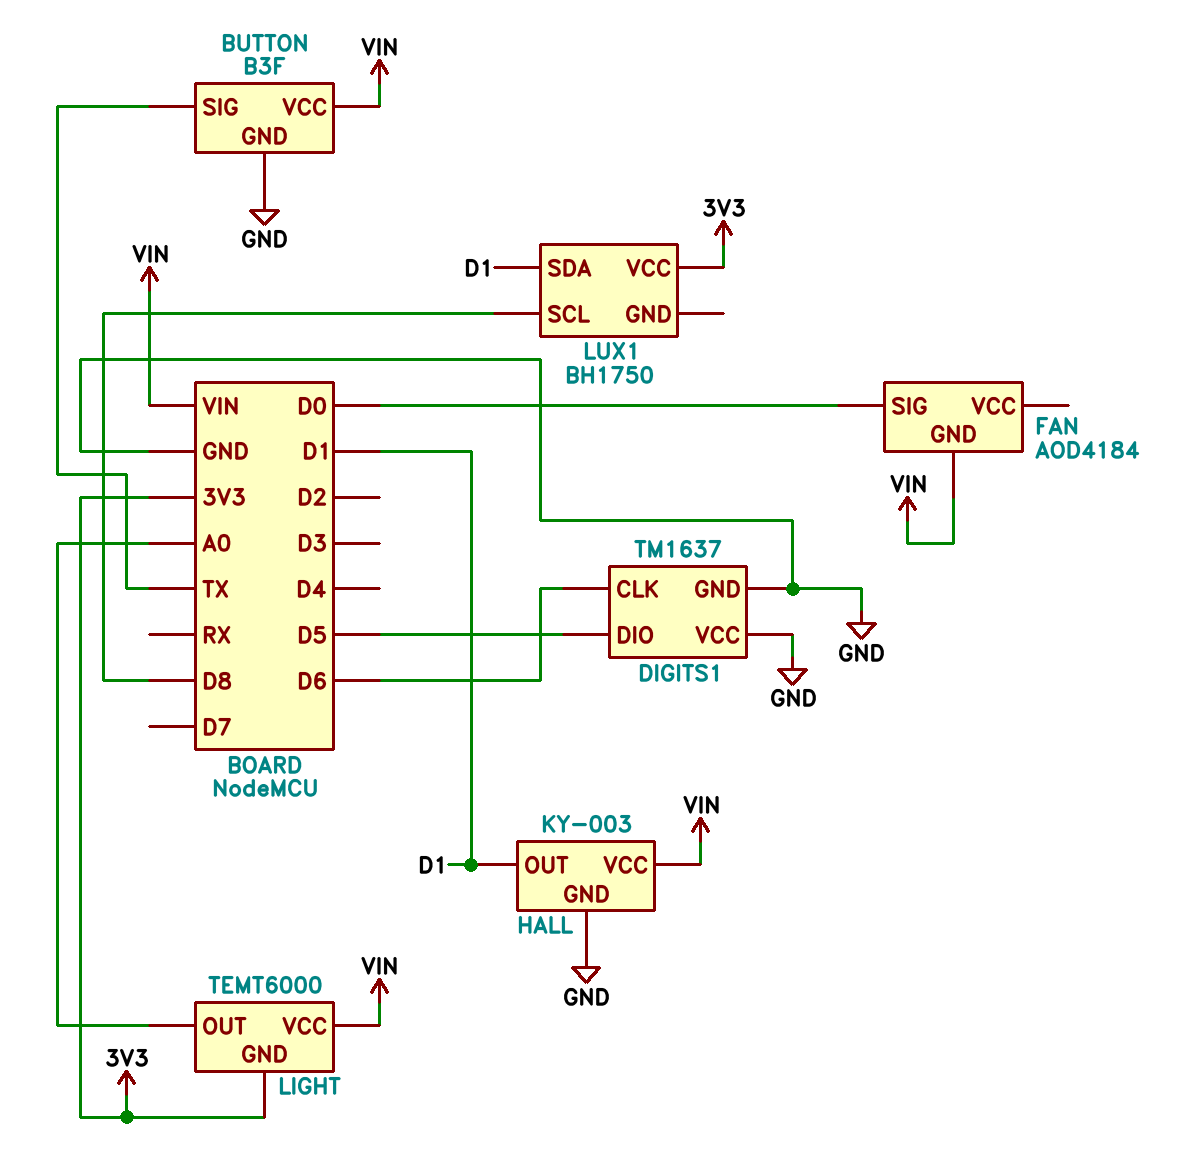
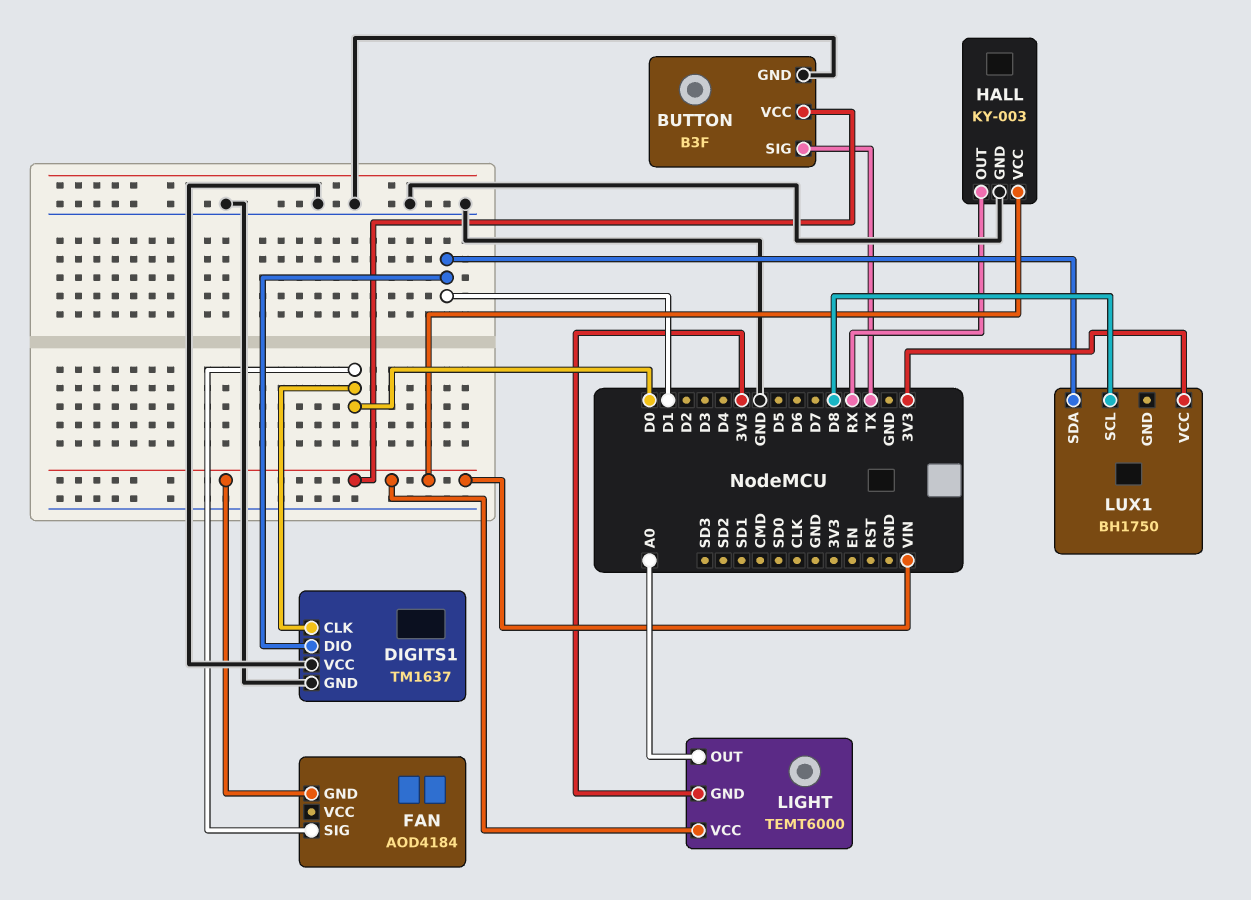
DIGITS1 pin CLK: D6 -> D0
DIGITS1 pin DIO: D5 -> D1
HALL pin OUT: D1 -> RX

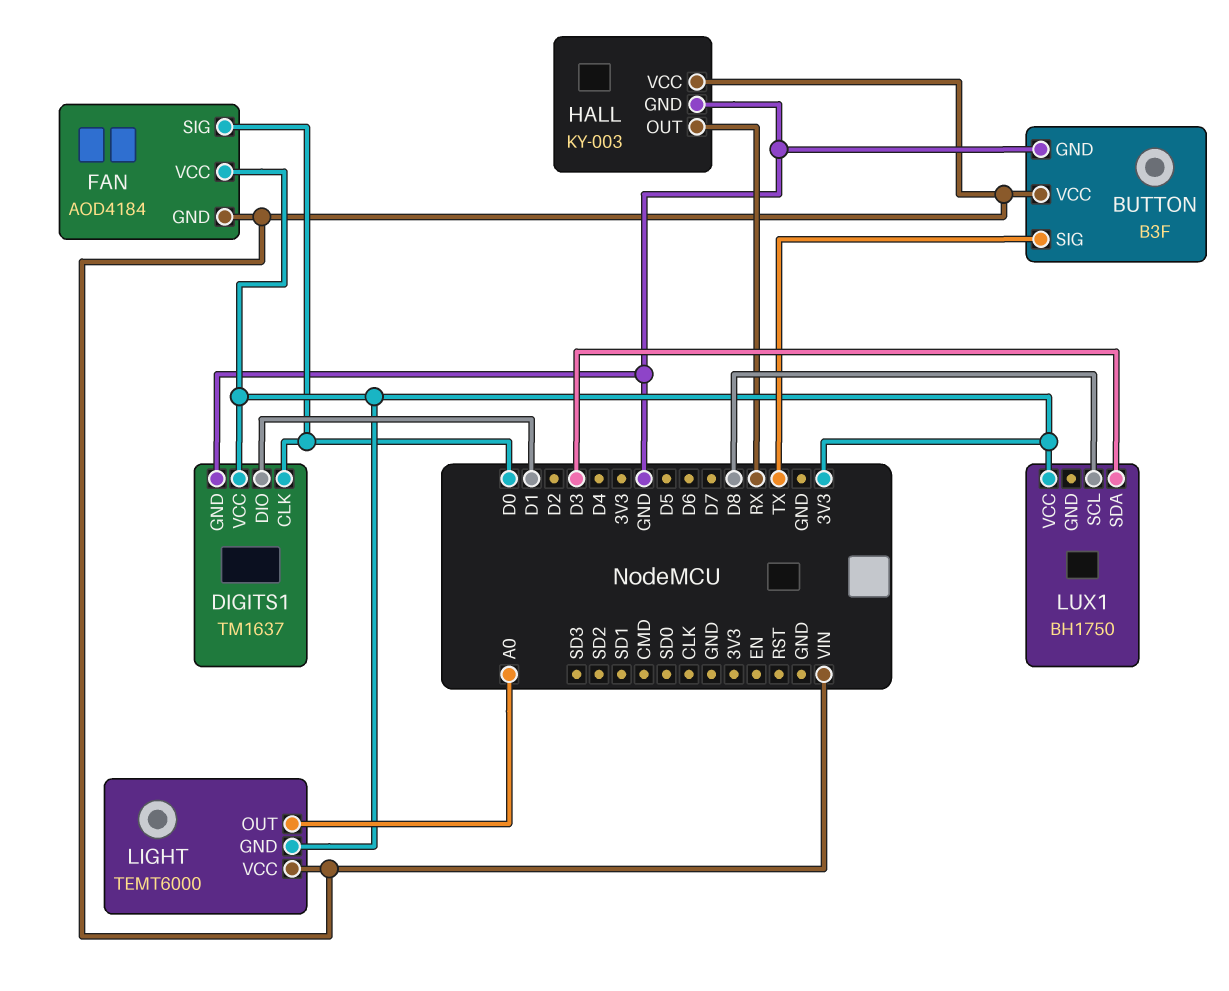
DIGITS1 pin VCC: GND -> 3V3
FAN pin VCC: none -> 3V3
LUX1 pin SDA: D1 -> D3

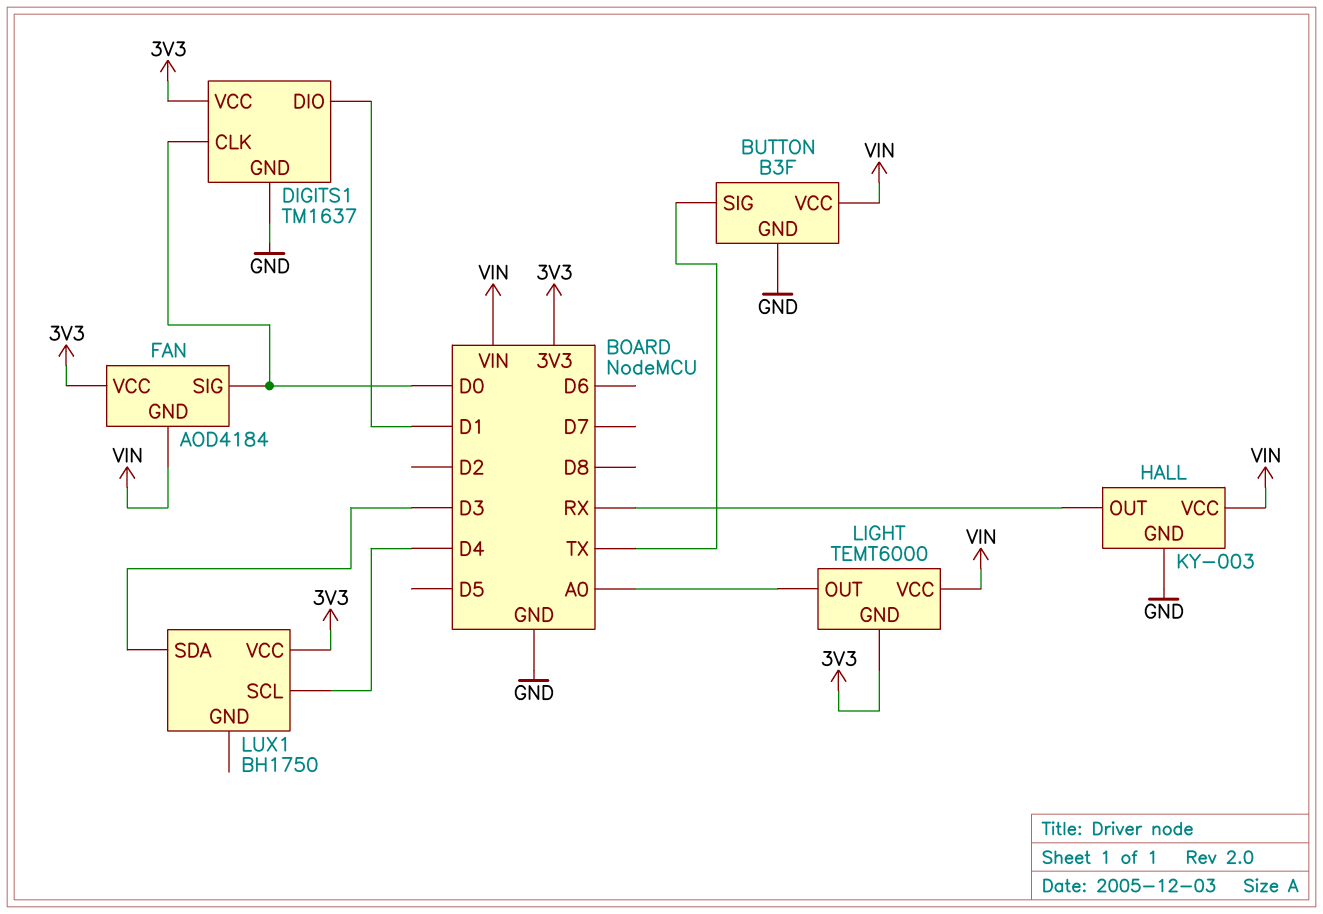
LUX1 pin SCL: D8 -> D4

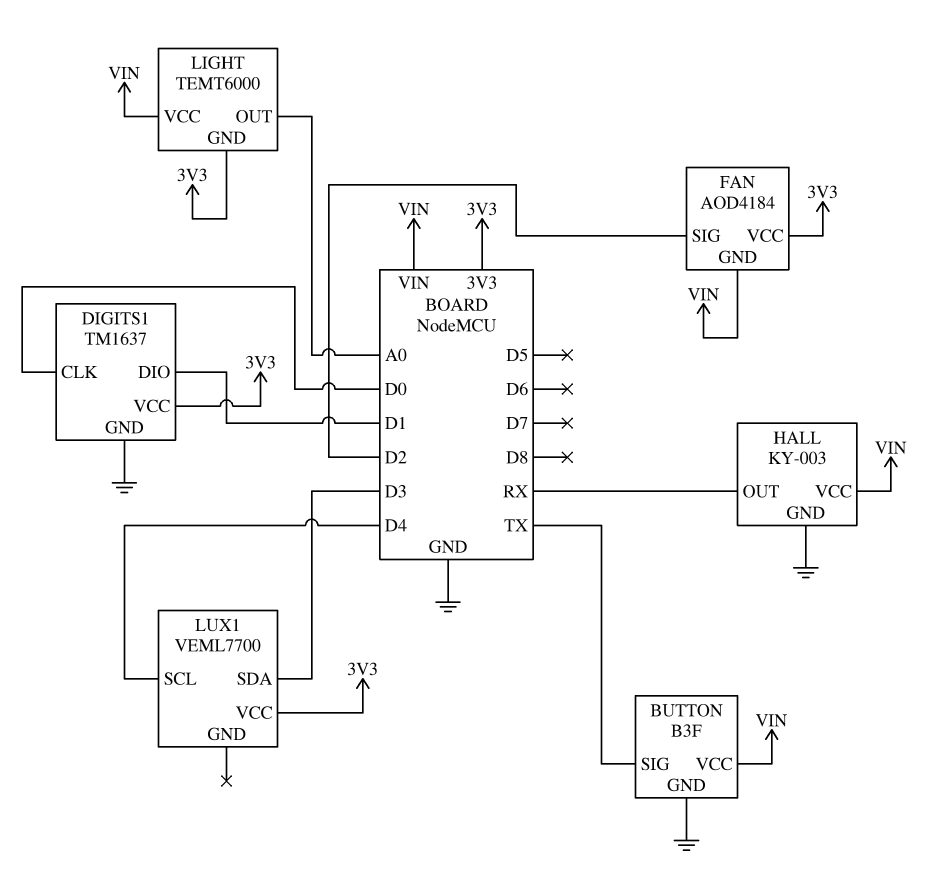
FAN pin SIG: D0 -> D2
LUX1: BH1750 -> VEML7700

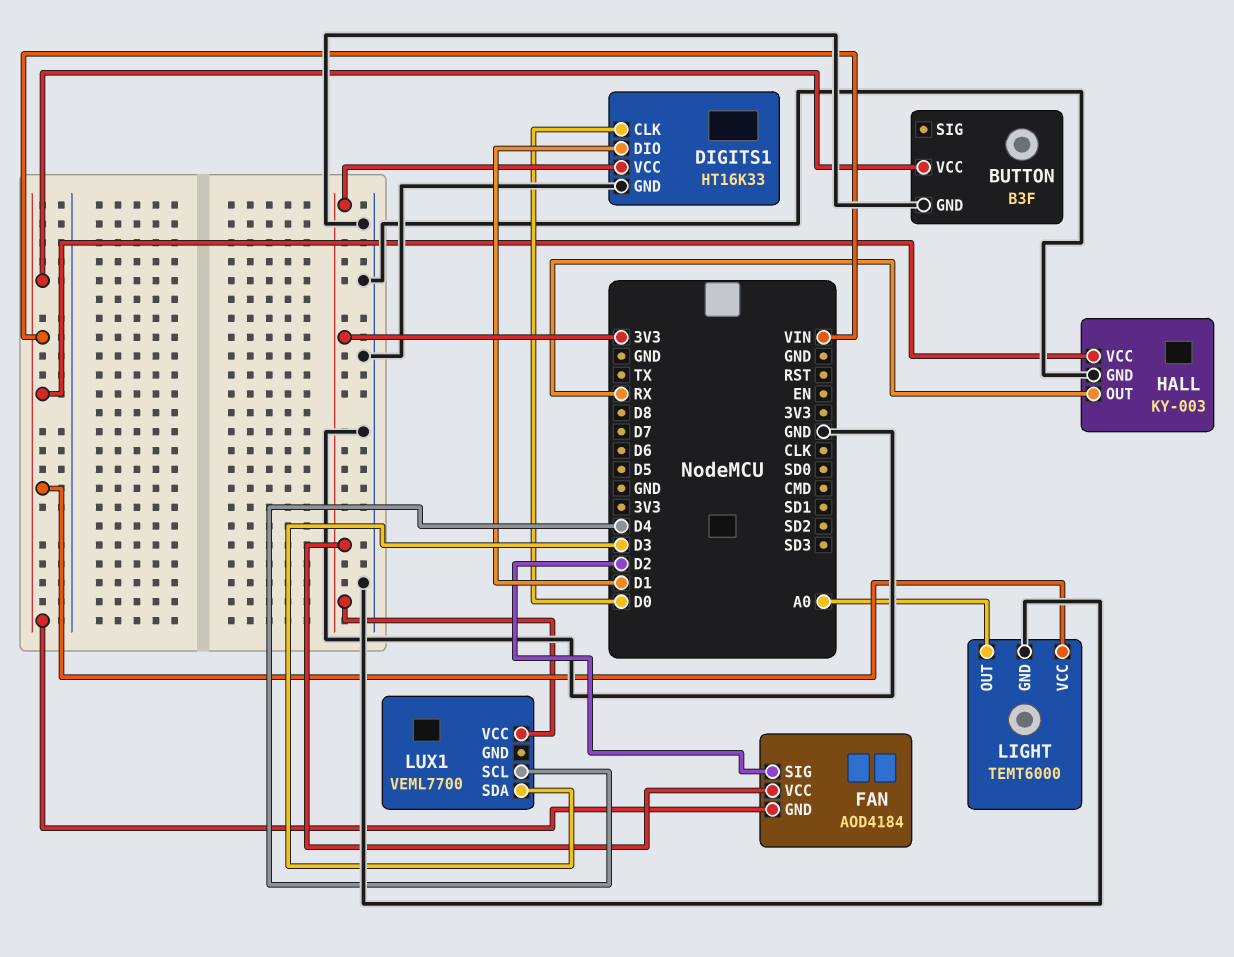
BUTTON pin SIG: TX -> none
DIGITS1: TM1637 -> HT16K33
LIGHT pin GND: 3V3 -> GND

